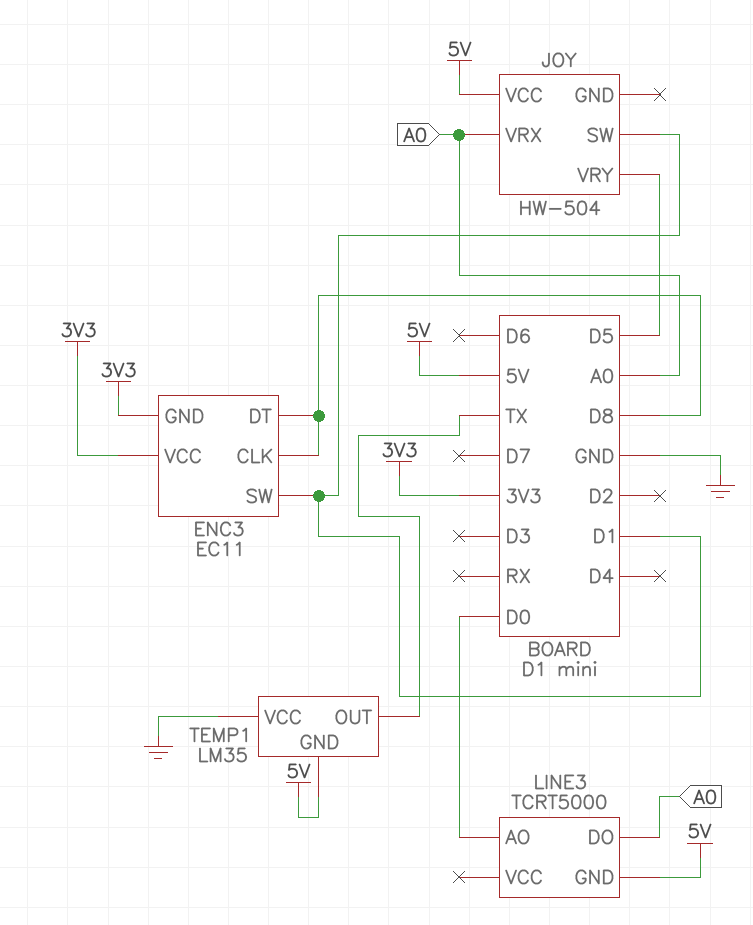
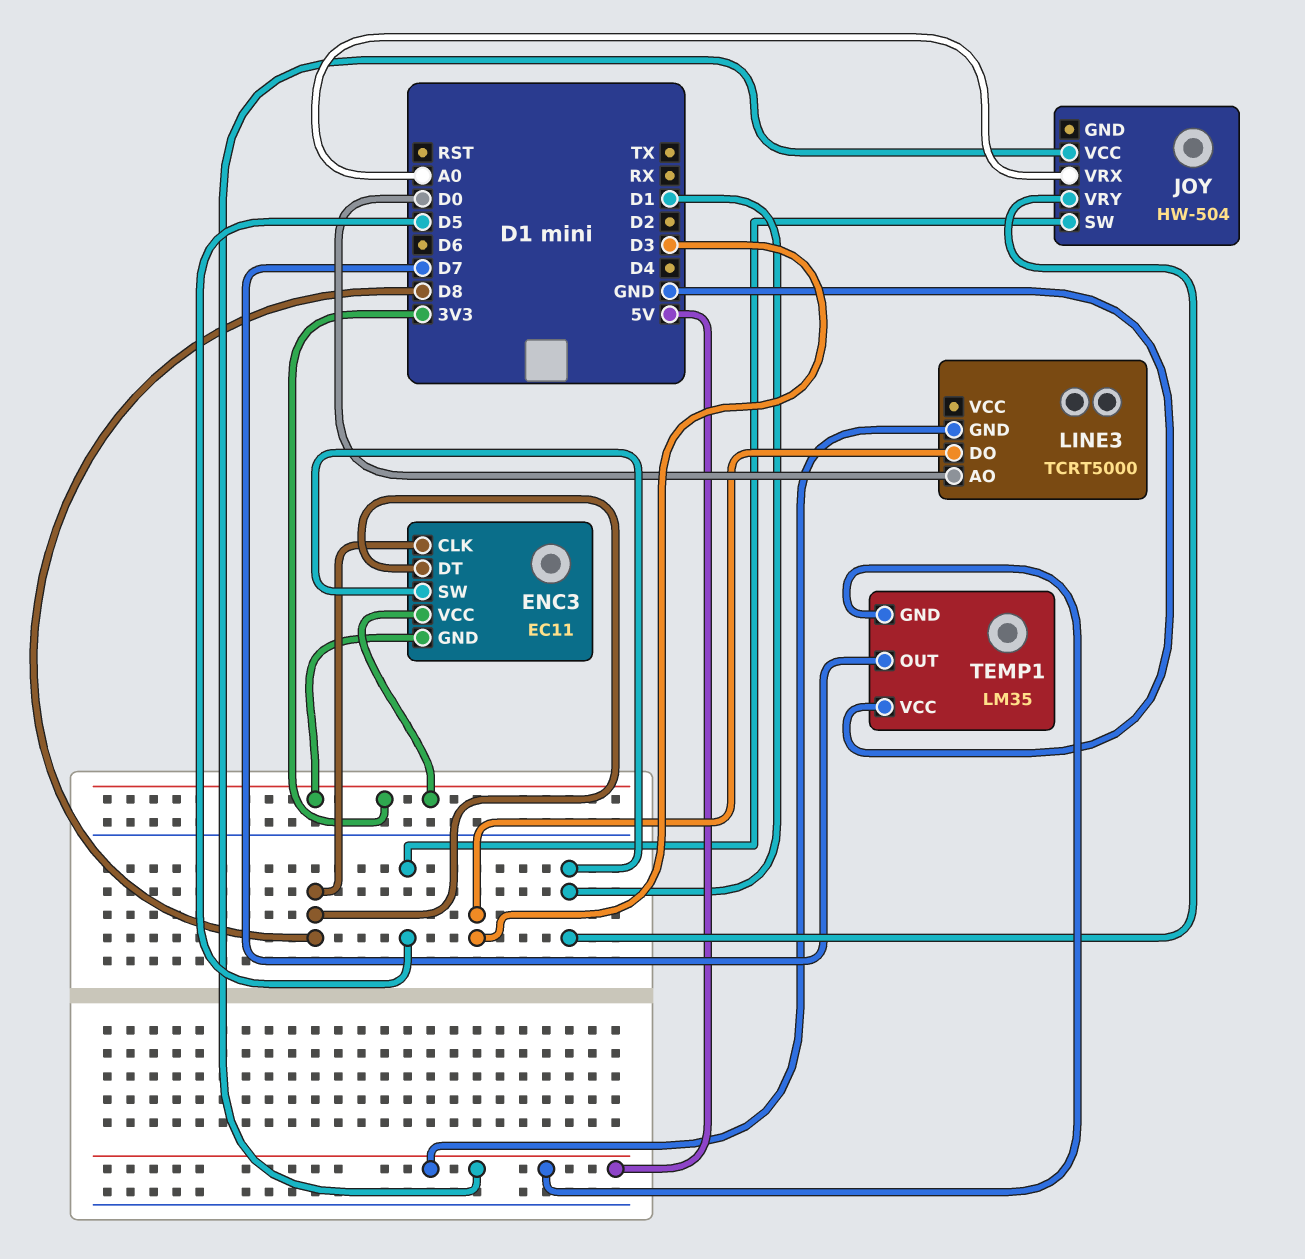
JOY pin SW: D1 -> D5
JOY pin VRY: D5 -> D1
LINE3 pin DO: A0 -> D3
TEMP1 pin OUT: TX -> D7

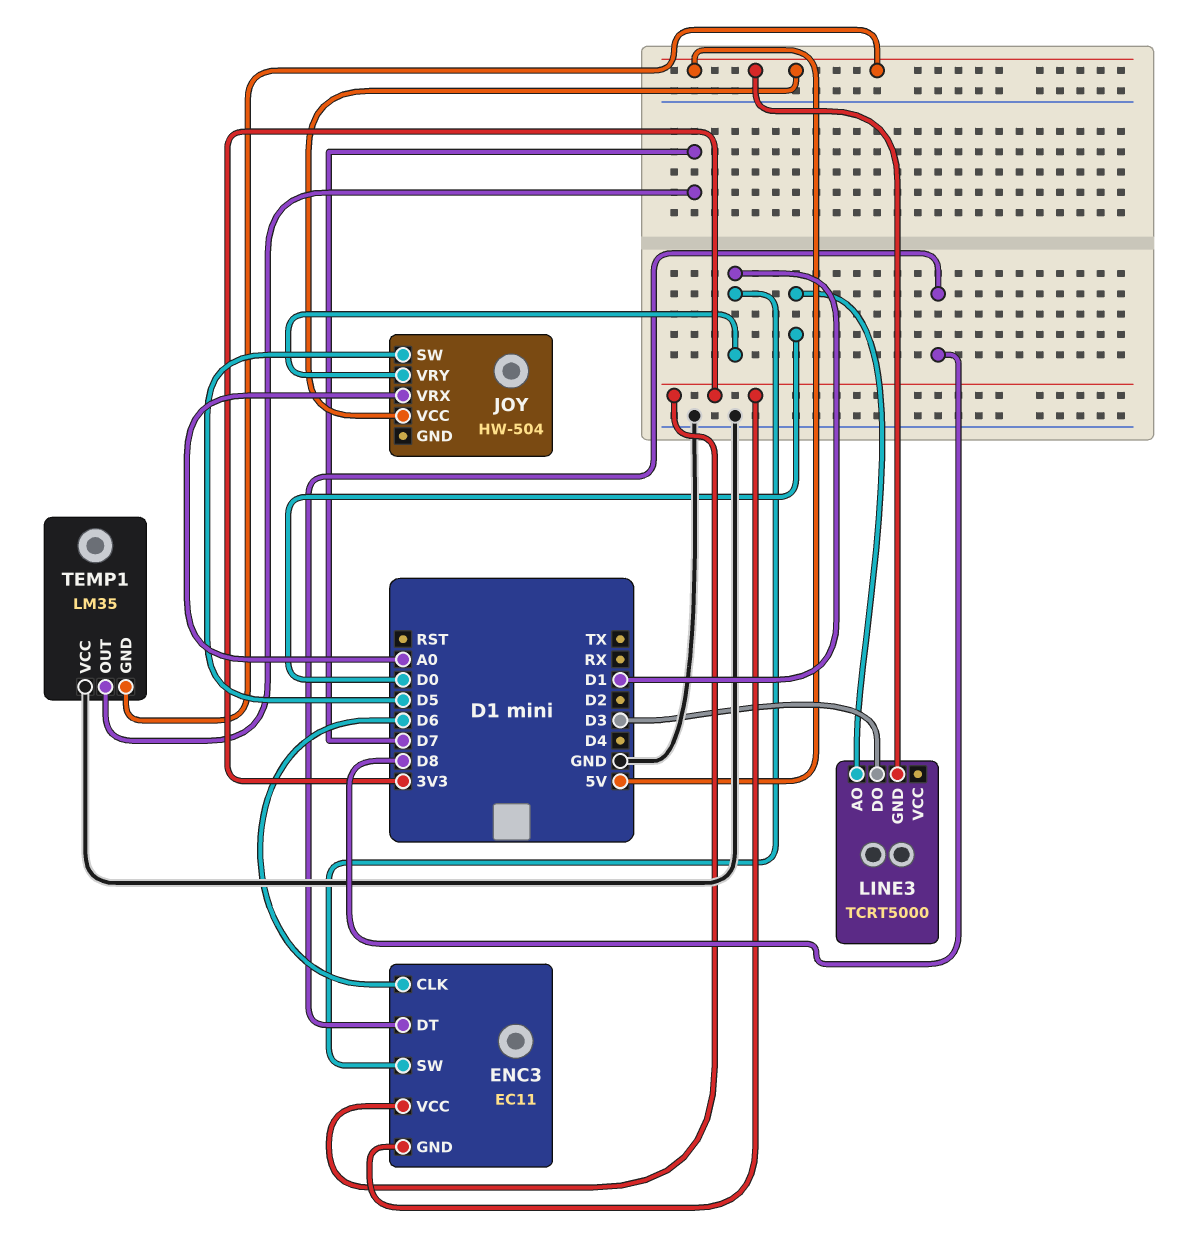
ENC3 pin CLK: D8 -> D6

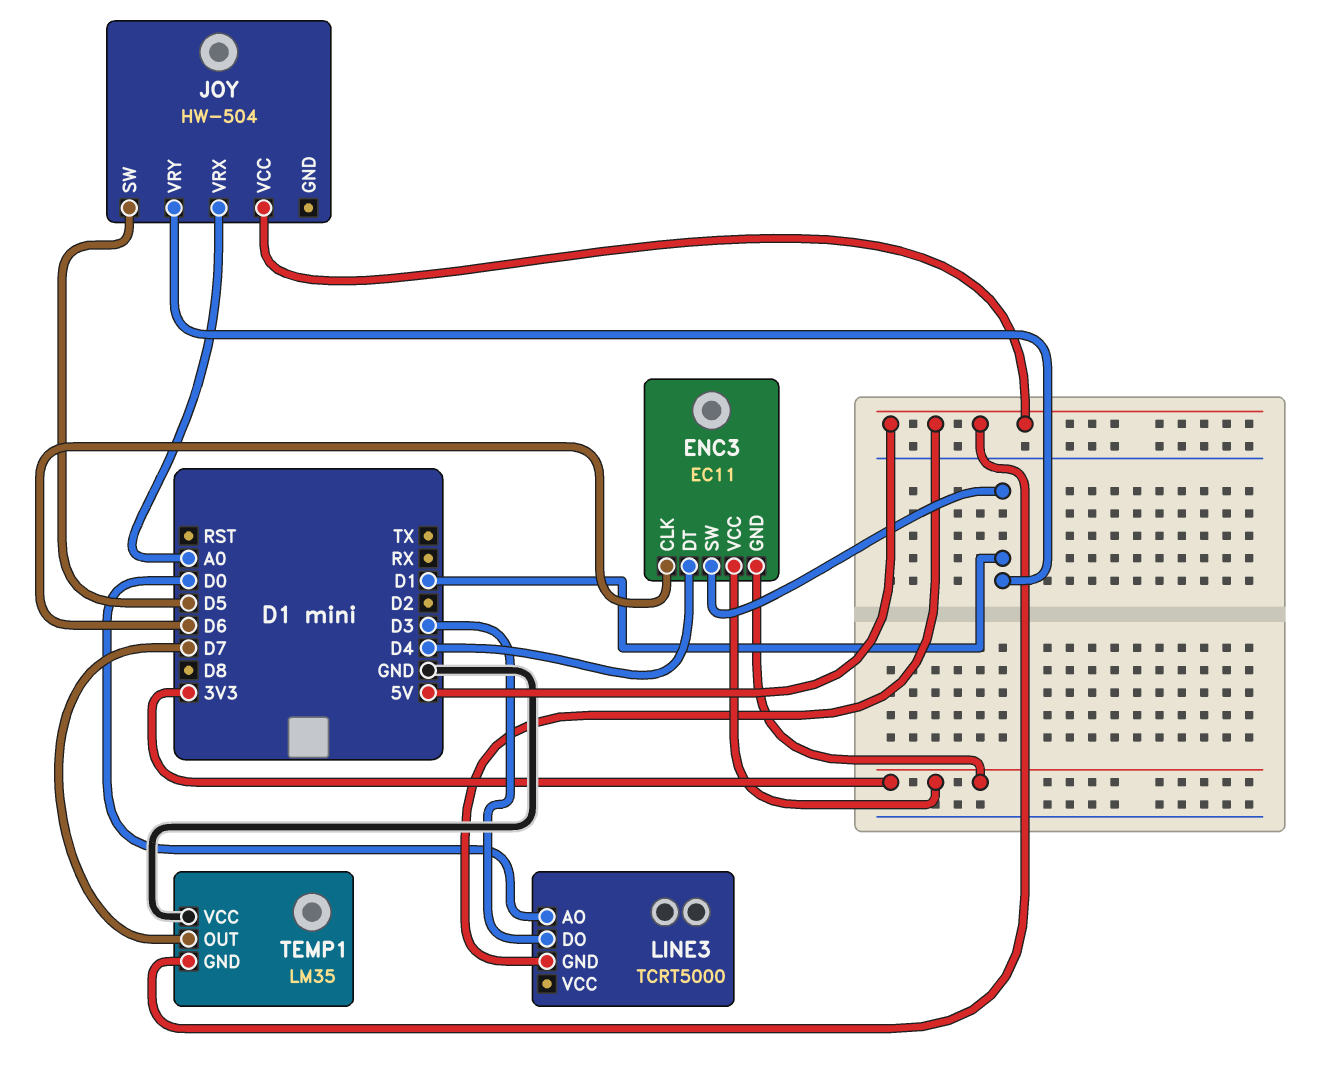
ENC3 pin DT: D8 -> D4

